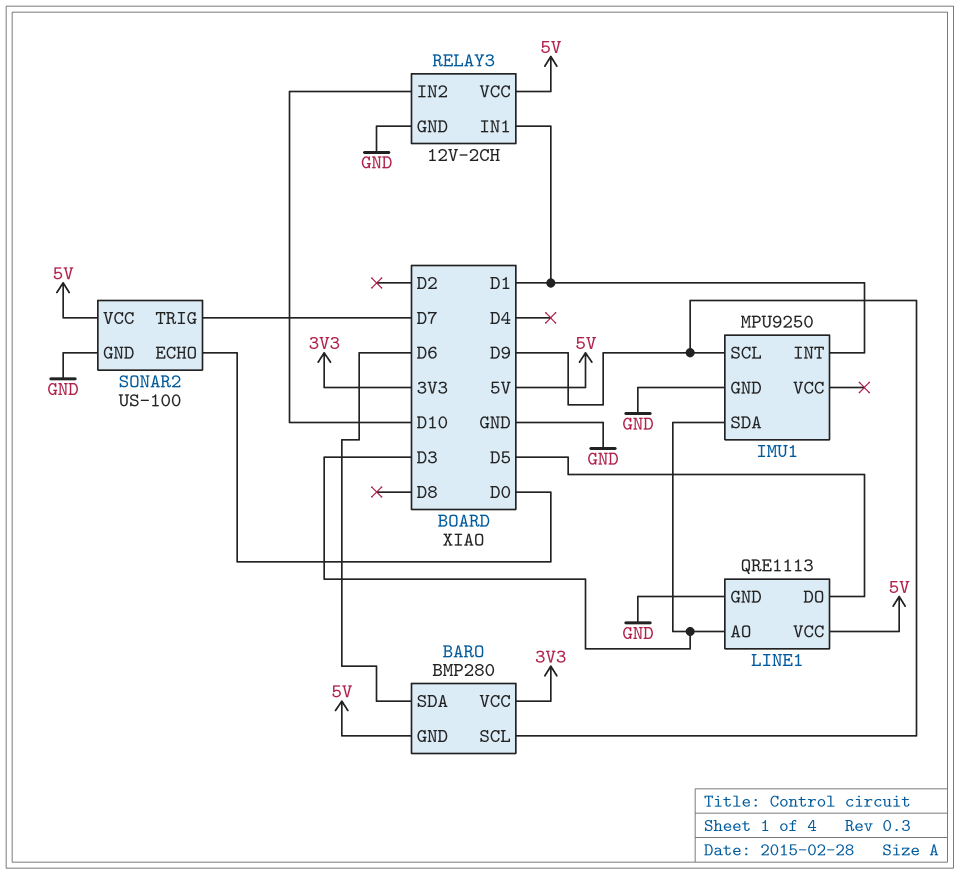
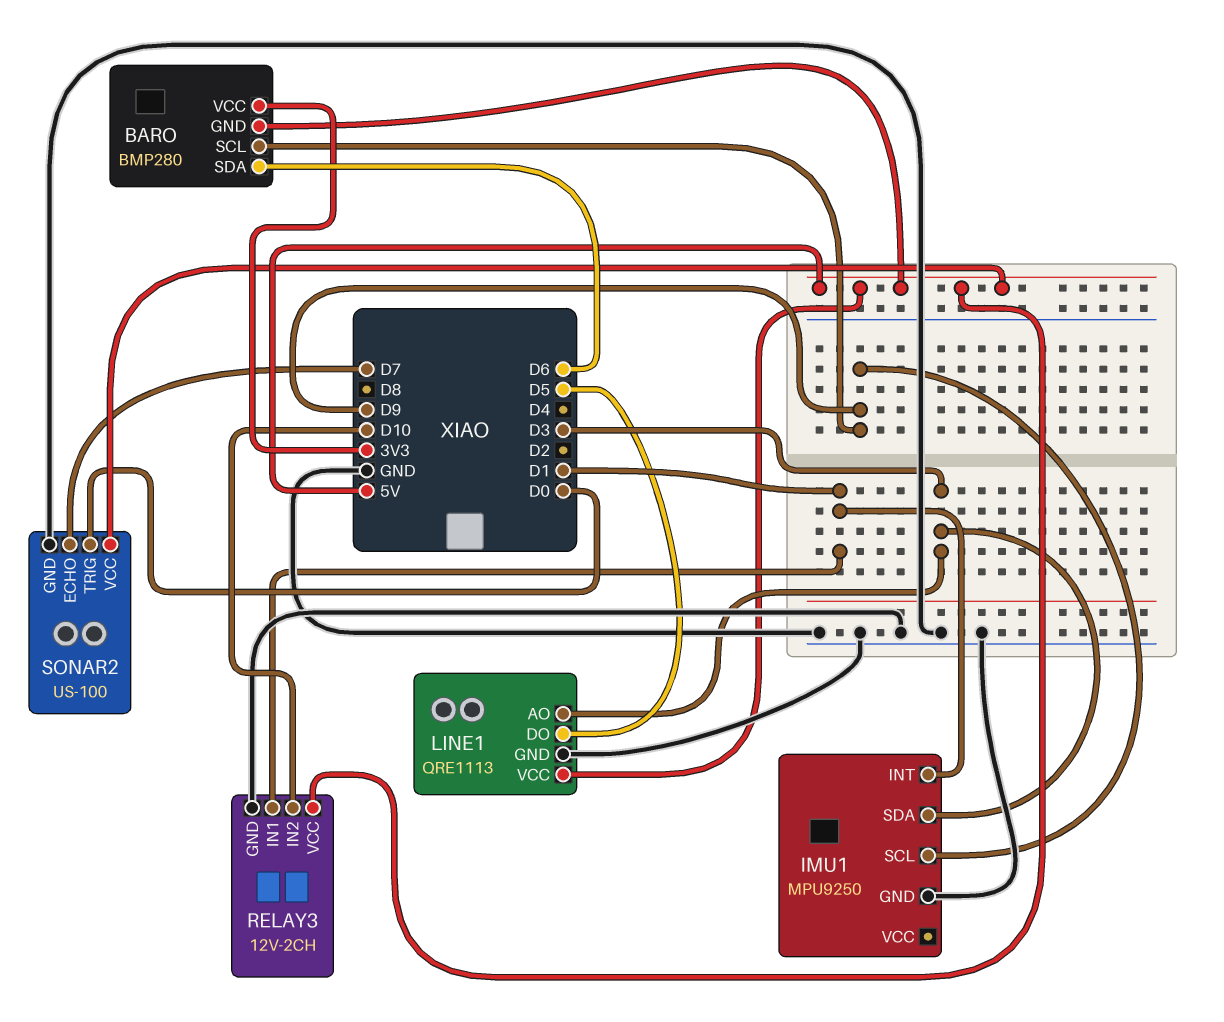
SONAR2 pin ECHO: D0 -> D7
SONAR2 pin TRIG: D7 -> D0

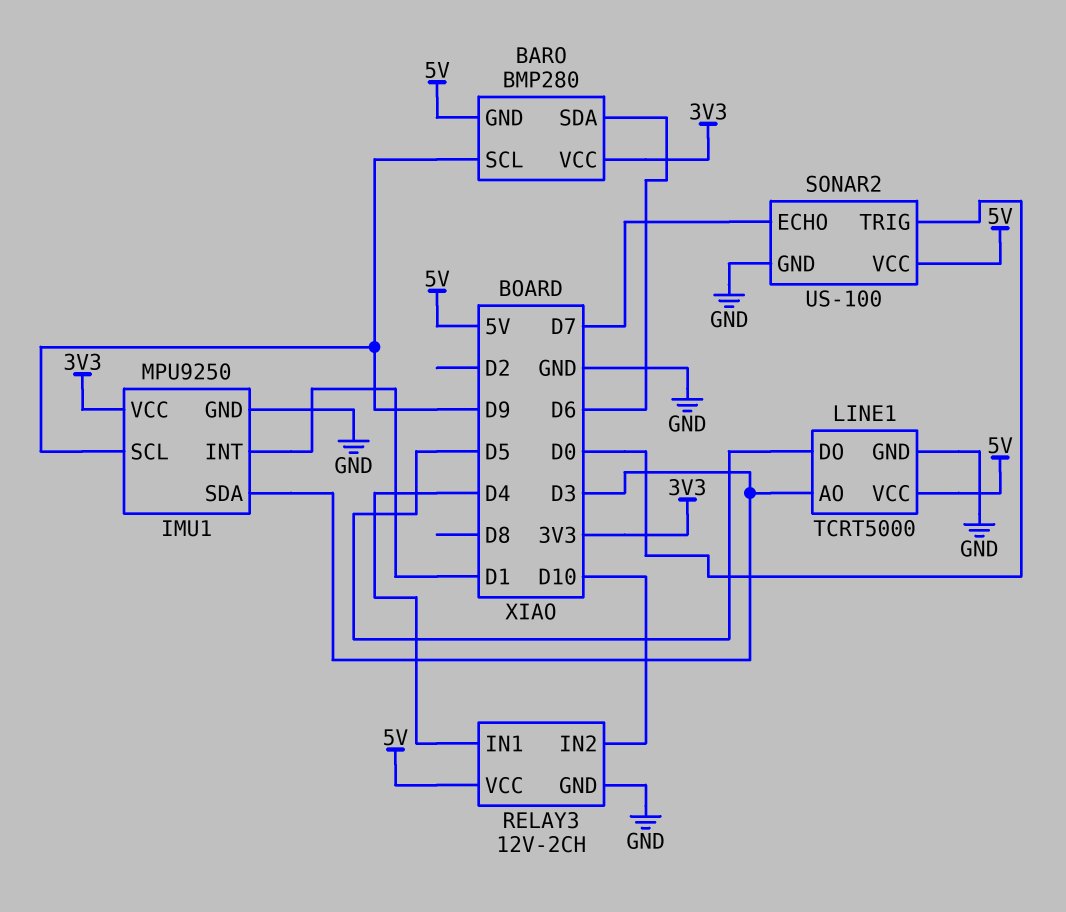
IMU1 pin VCC: none -> 3V3
LINE1: QRE1113 -> TCRT5000
RELAY3 pin IN1: D1 -> D4

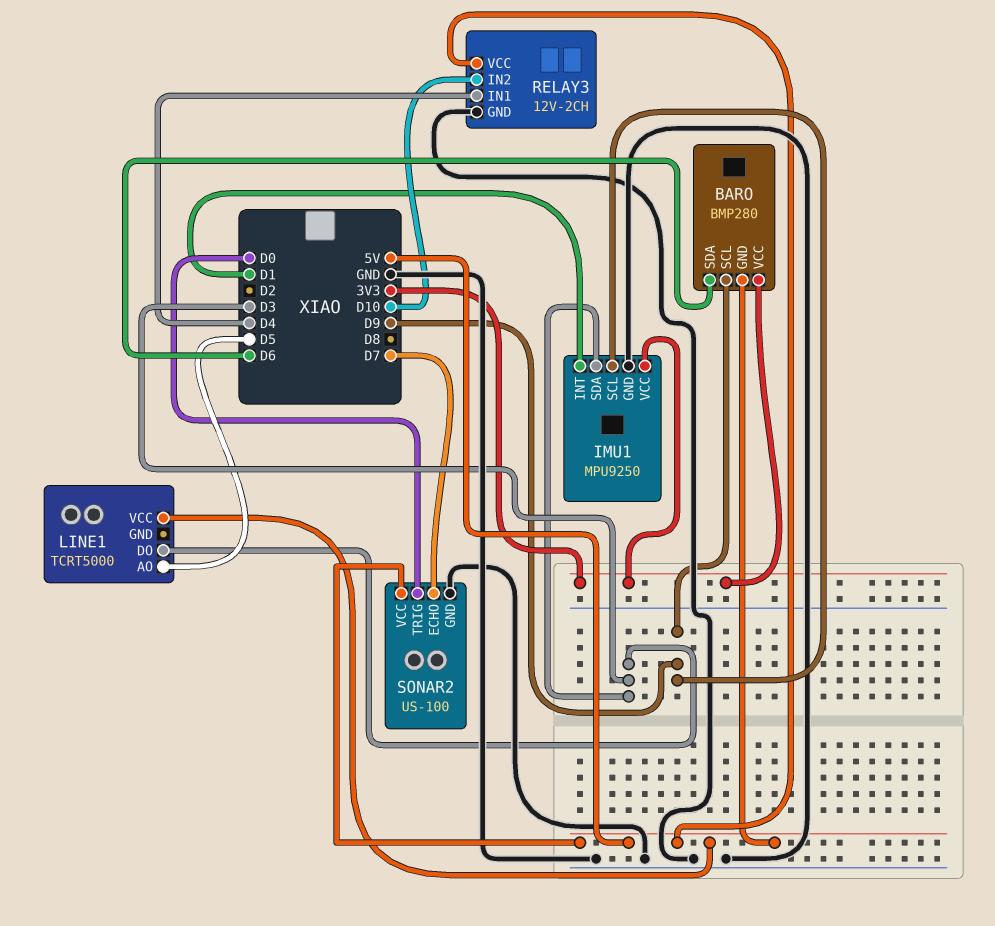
LINE1 pin AO: D3 -> D5
LINE1 pin DO: D5 -> D3
LINE1 pin GND: GND -> none

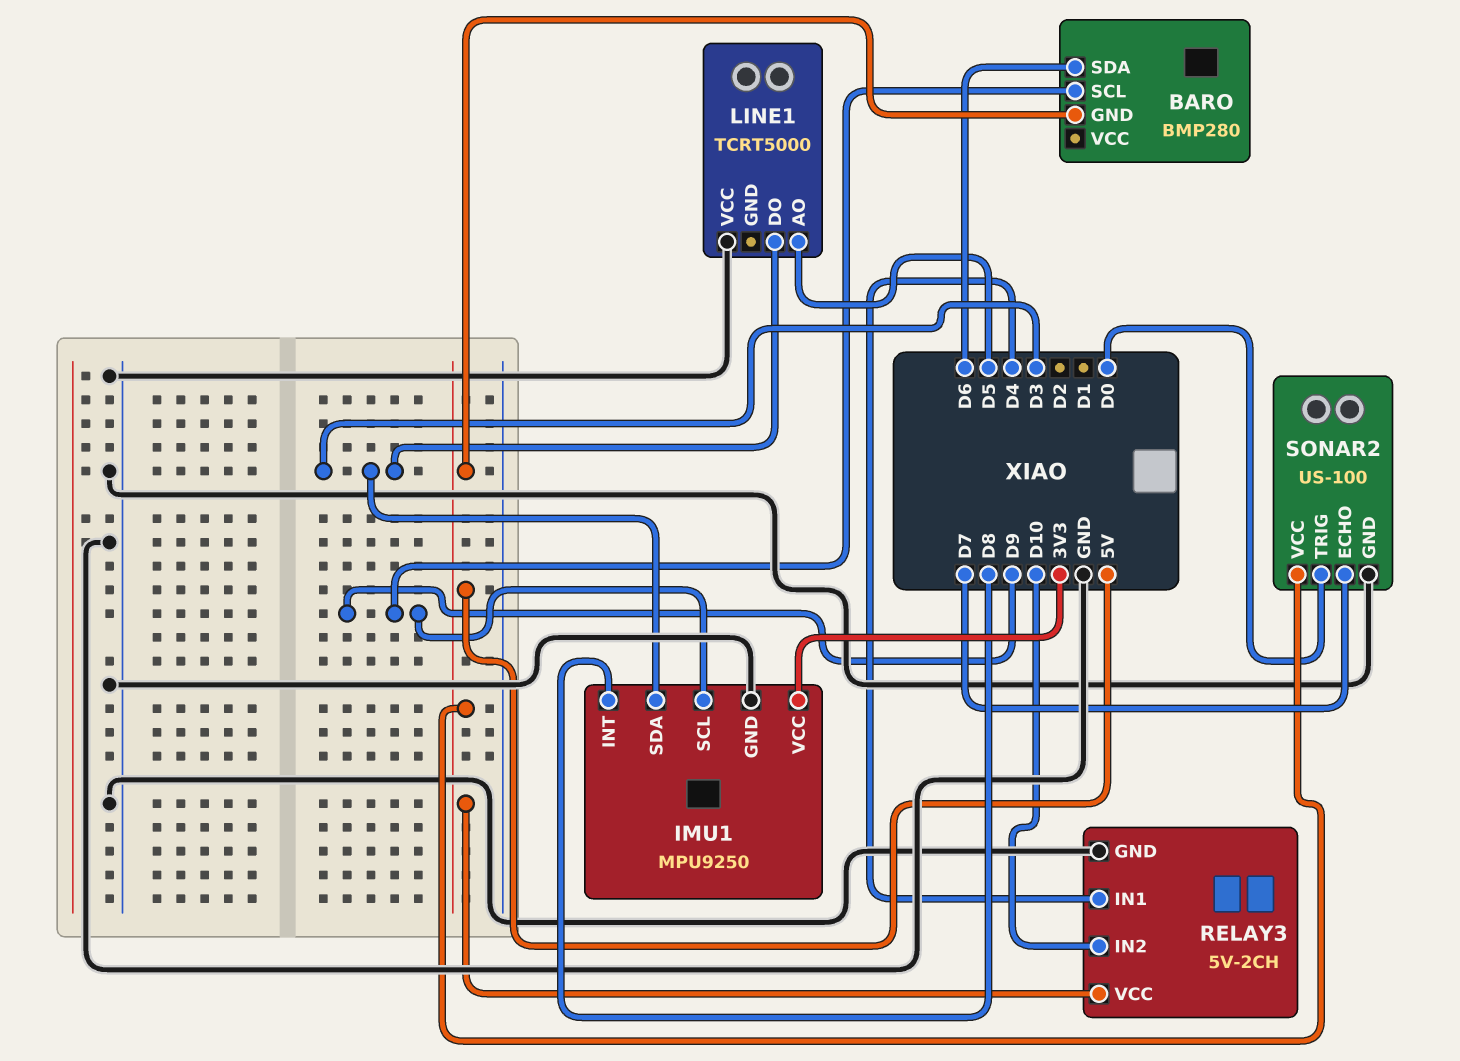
BARO pin VCC: 3V3 -> none
IMU1 pin INT: D1 -> D8
LINE1 pin VCC: 5V -> GND
RELAY3: 12V-2CH -> 5V-2CH

